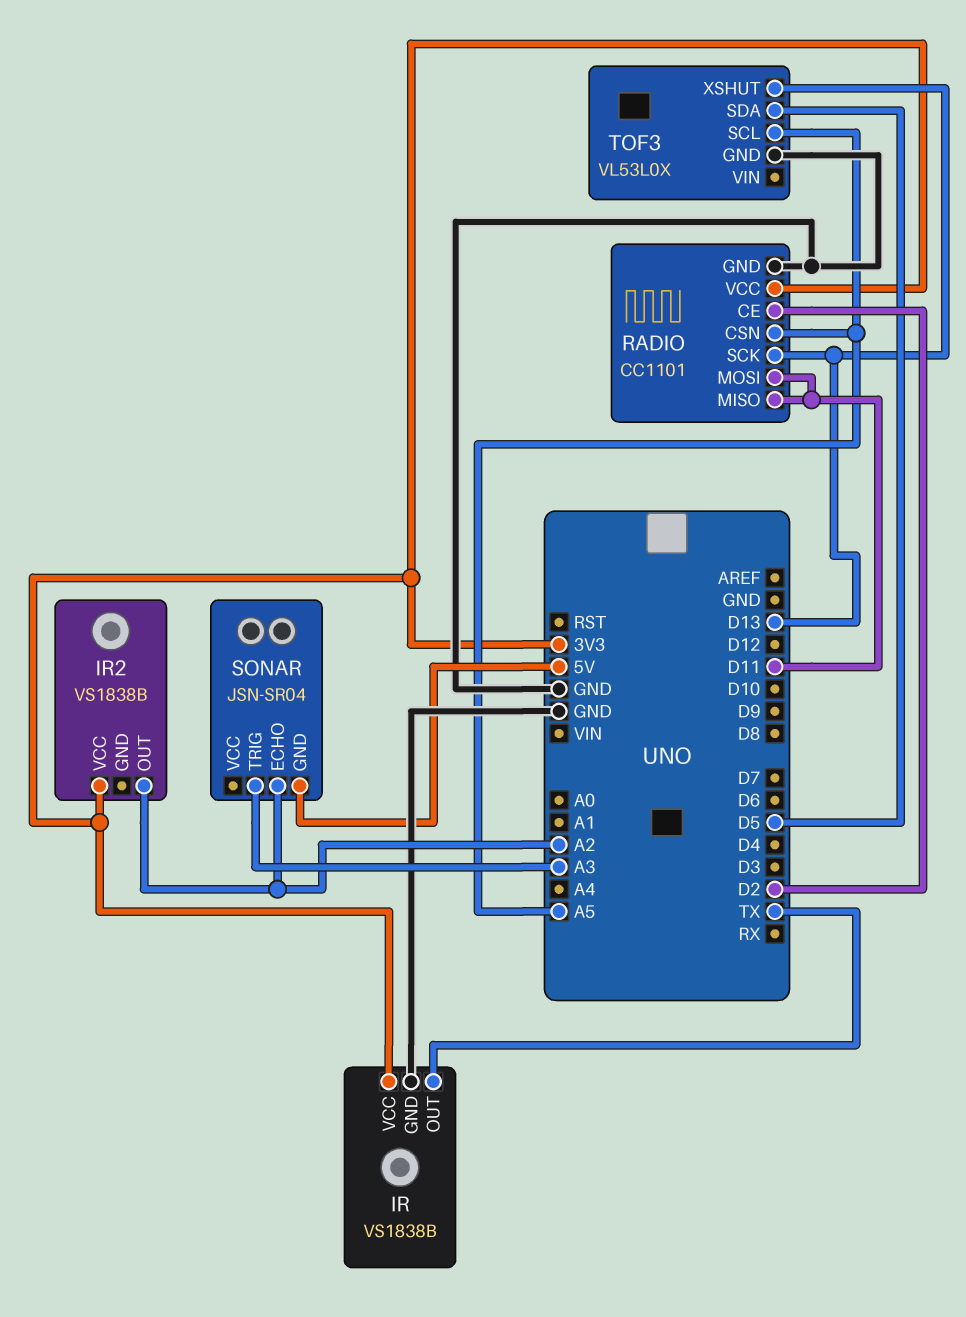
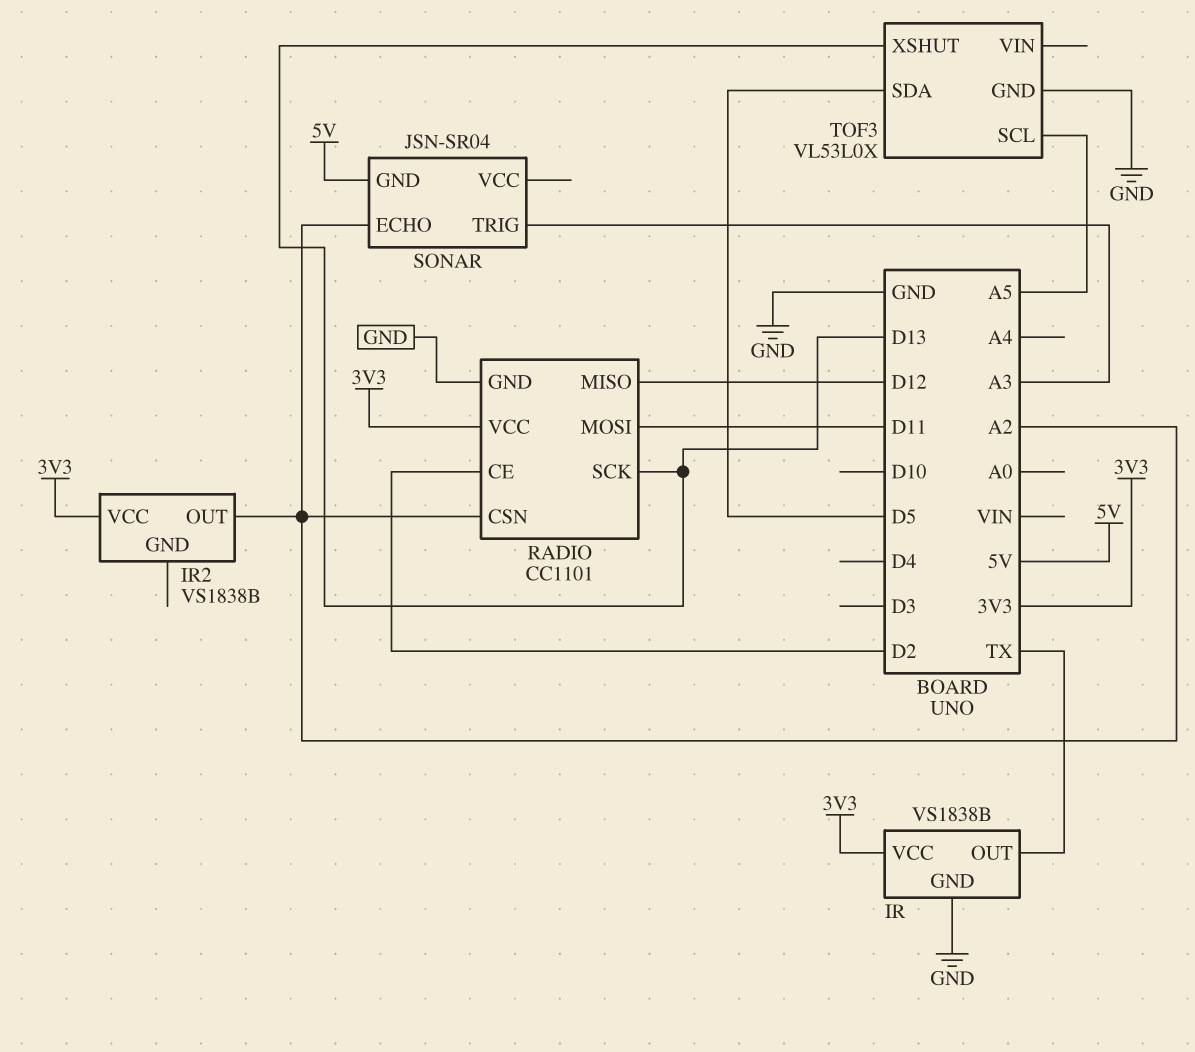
RADIO pin CSN: A5 -> A2
RADIO pin MISO: D11 -> D12

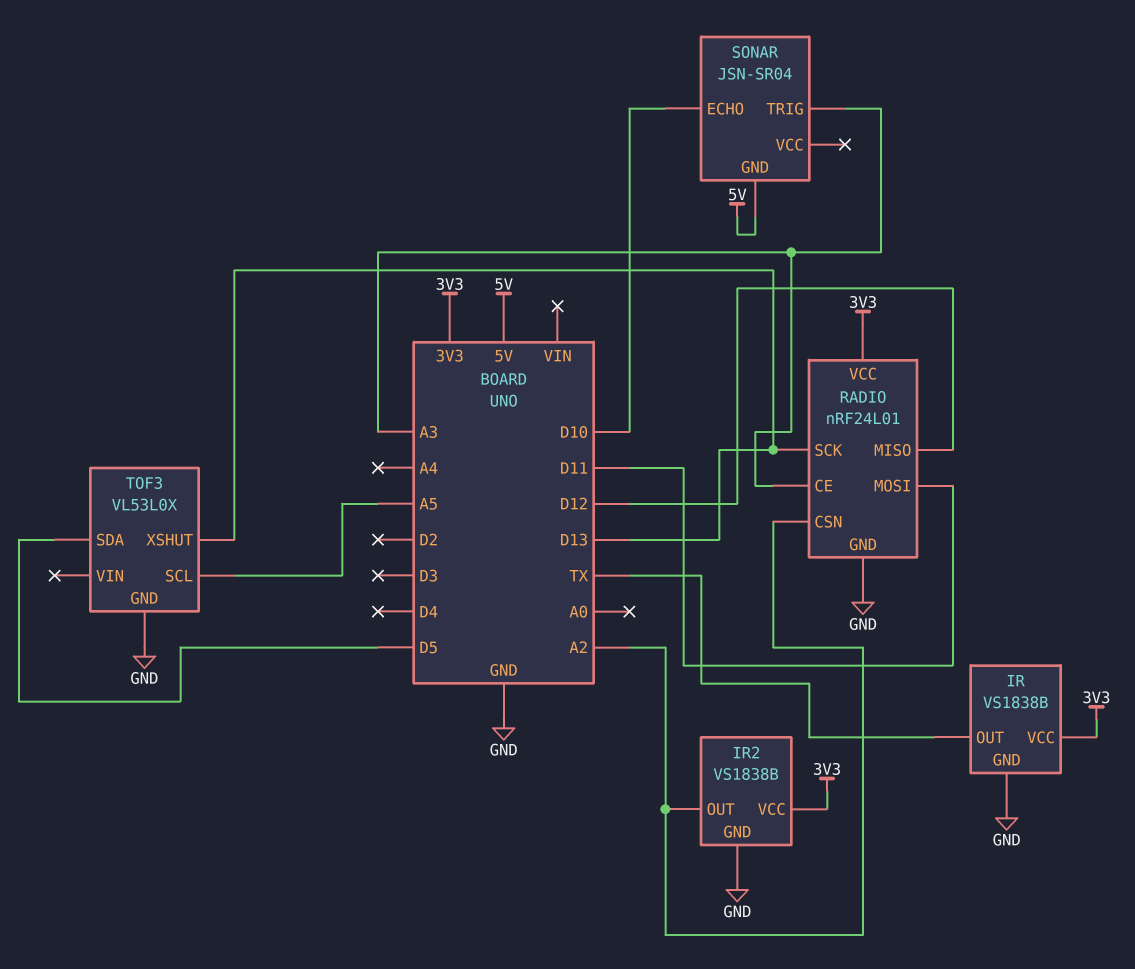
IR2 pin GND: none -> GND
RADIO: CC1101 -> nRF24L01
RADIO pin CE: D2 -> A3
SONAR pin ECHO: A2 -> D10

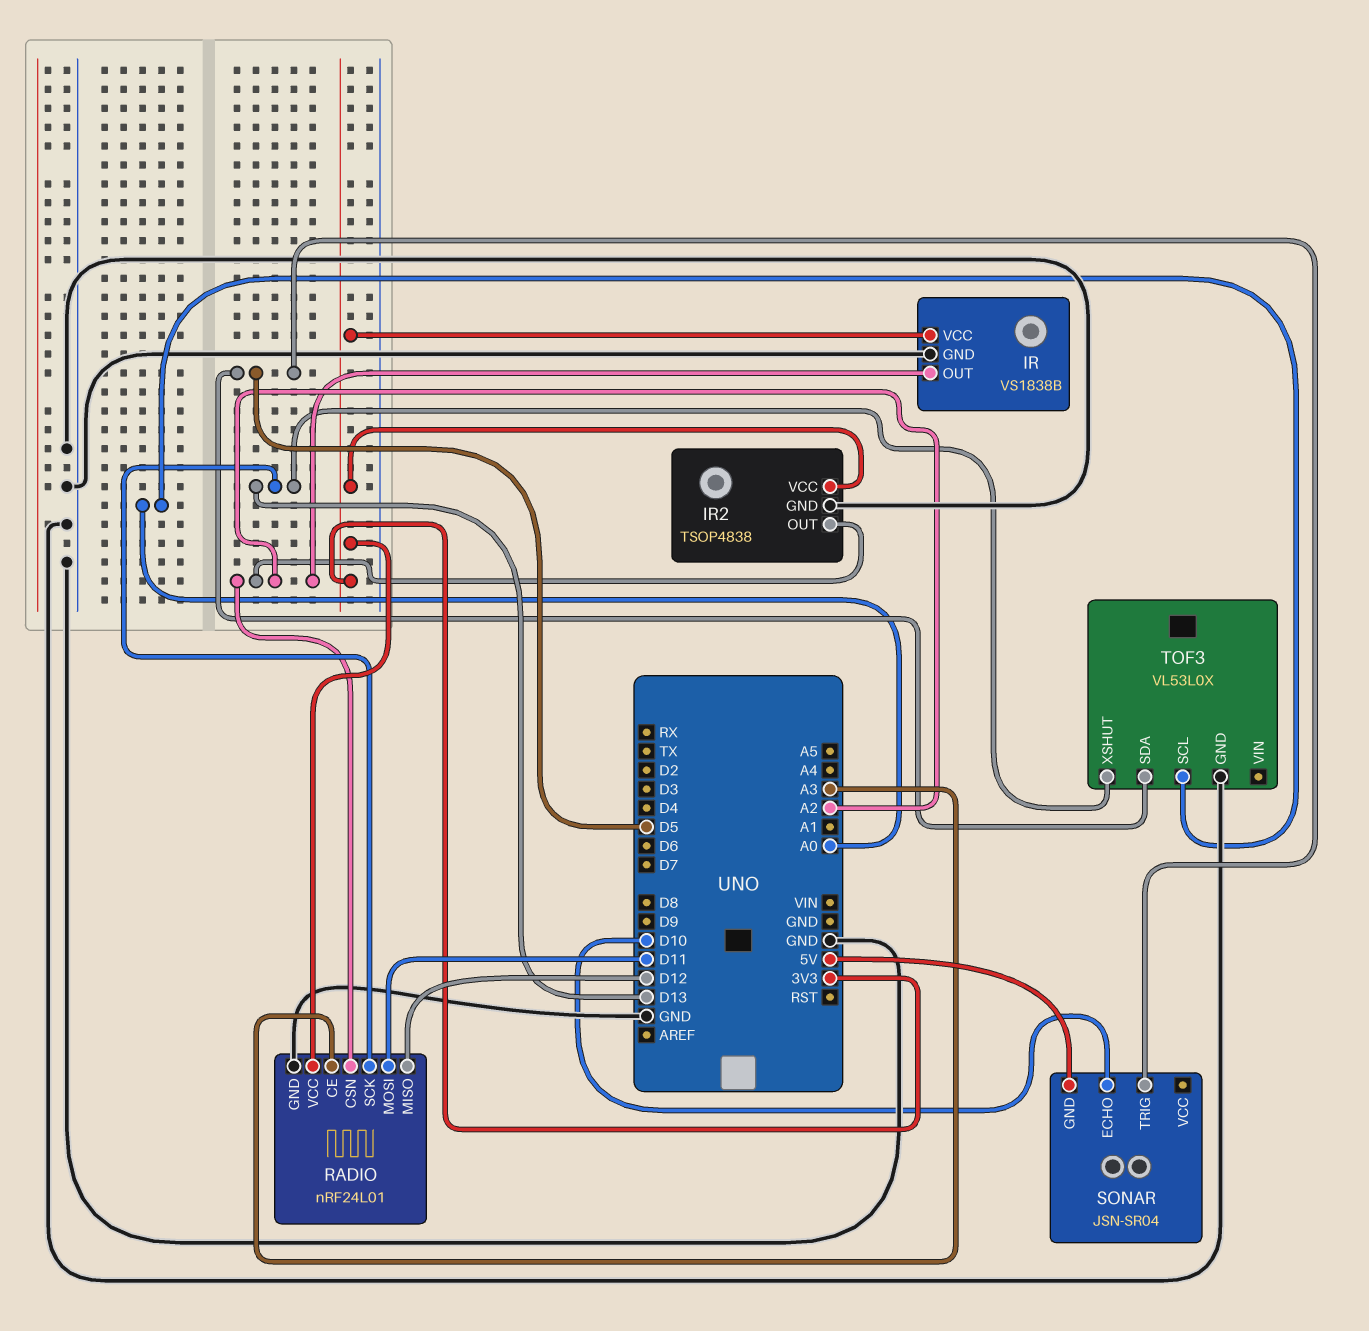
IR pin OUT: TX -> A2
IR2: VS1838B -> TSOP4838
SONAR pin TRIG: A3 -> D5
TOF3 pin SCL: A5 -> A0

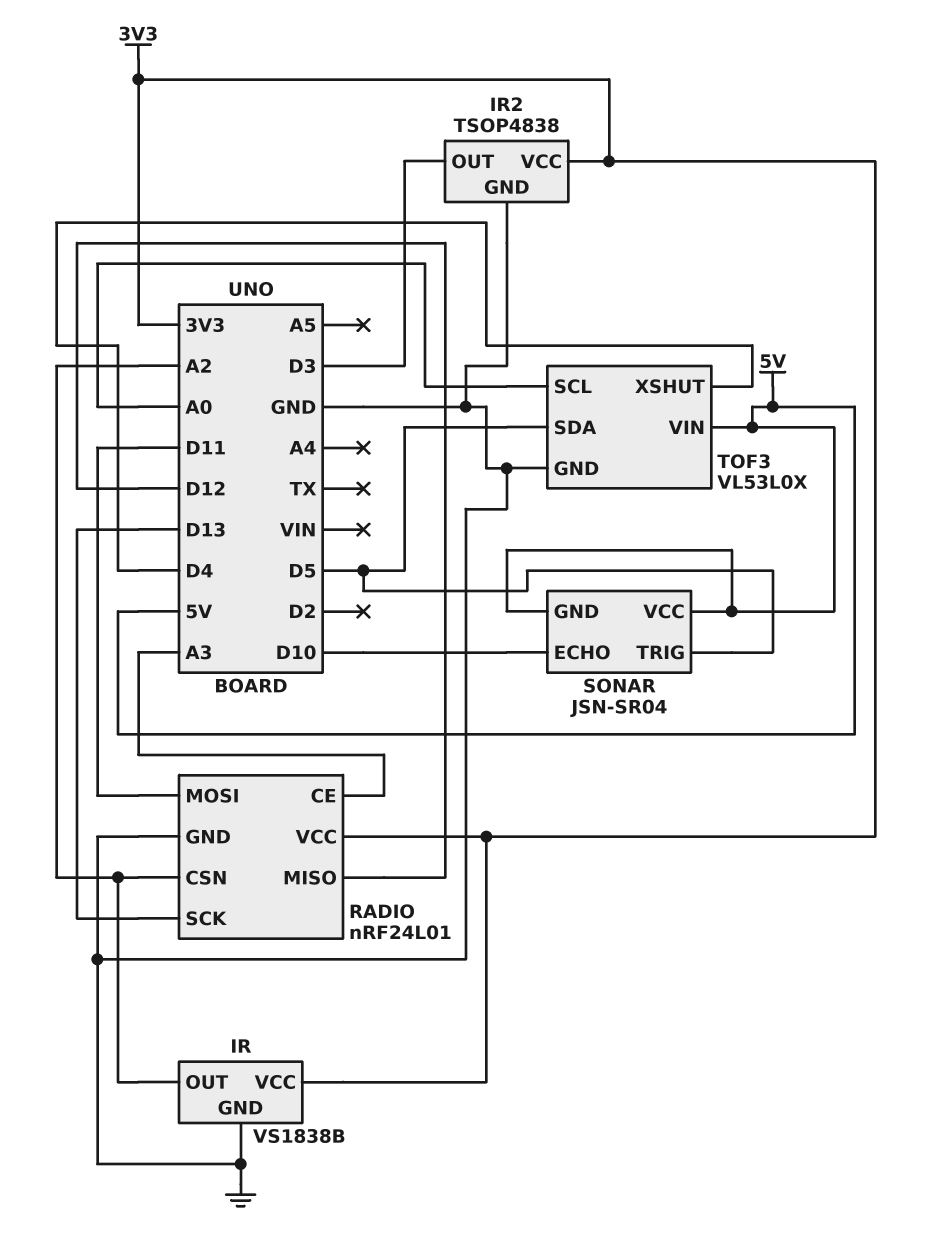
IR2 pin OUT: A2 -> D3
SONAR pin VCC: none -> 5V
TOF3 pin VIN: none -> 5V
TOF3 pin XSHUT: D13 -> D4

